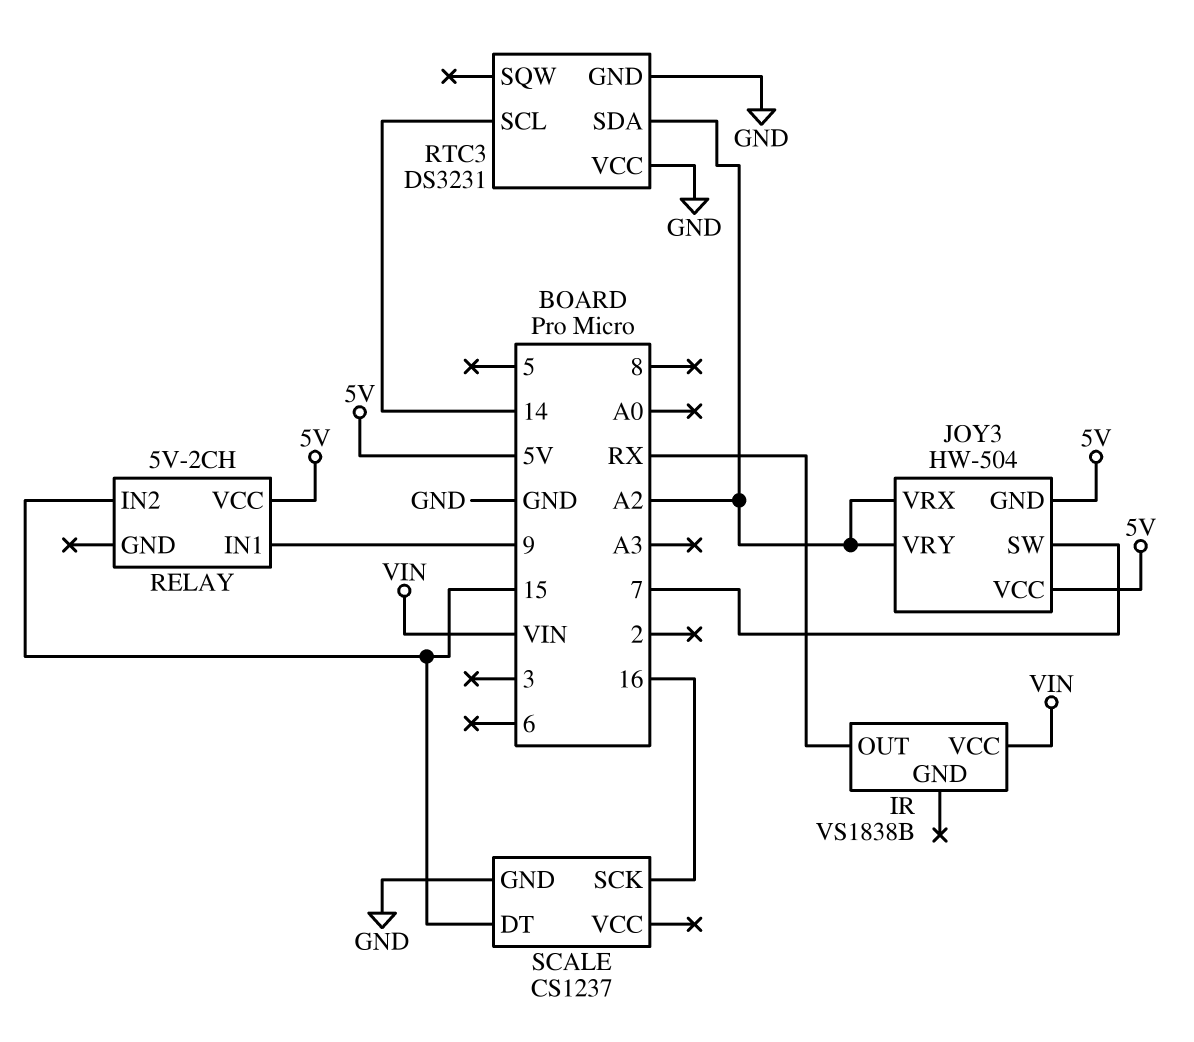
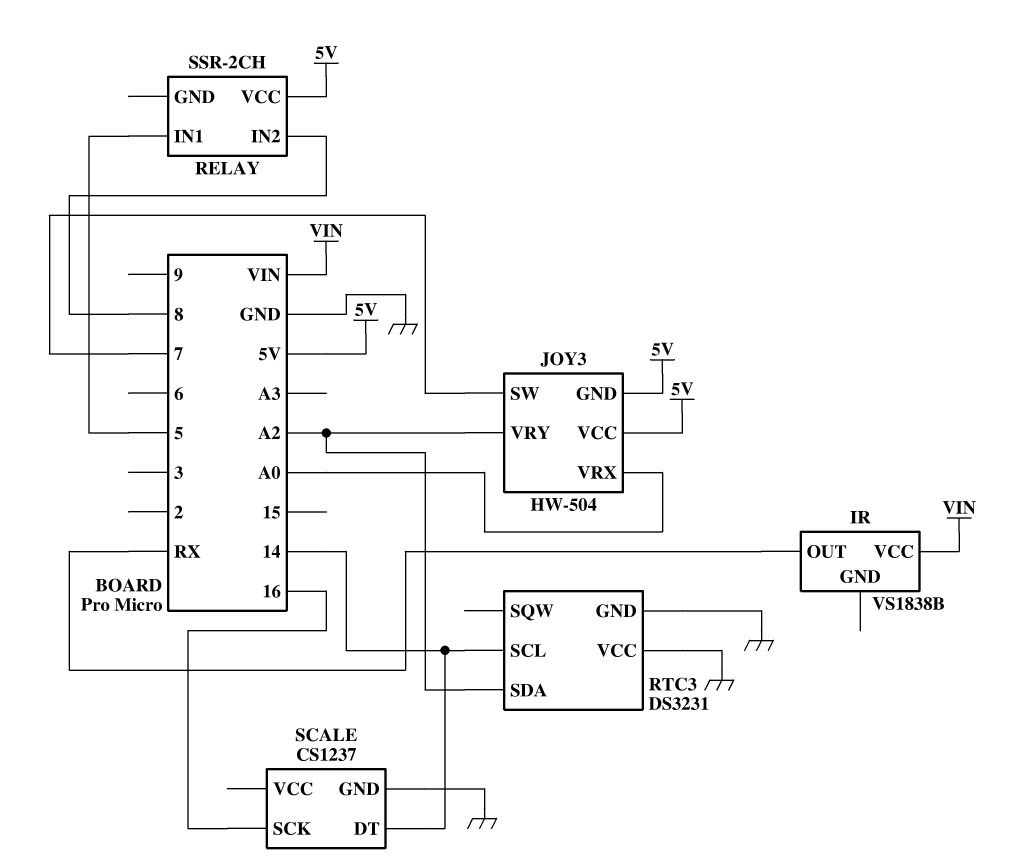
JOY3 pin VRX: A2 -> A0
RELAY: 5V-2CH -> SSR-2CH
RELAY pin IN1: 9 -> 5
RELAY pin IN2: 15 -> 8
SCALE pin DT: 15 -> 14

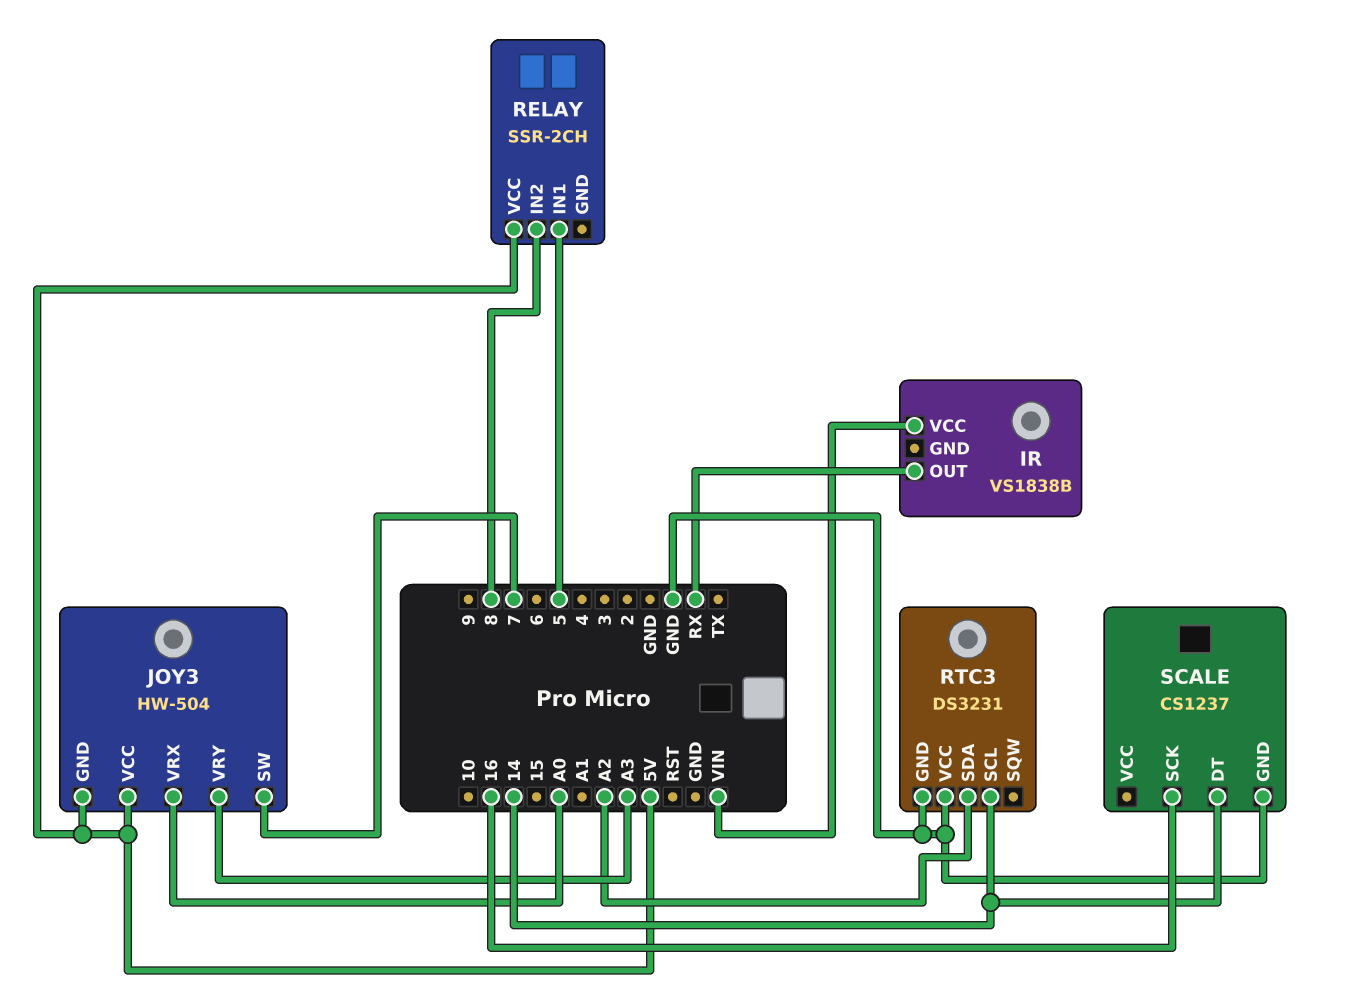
JOY3 pin VRY: A2 -> A3

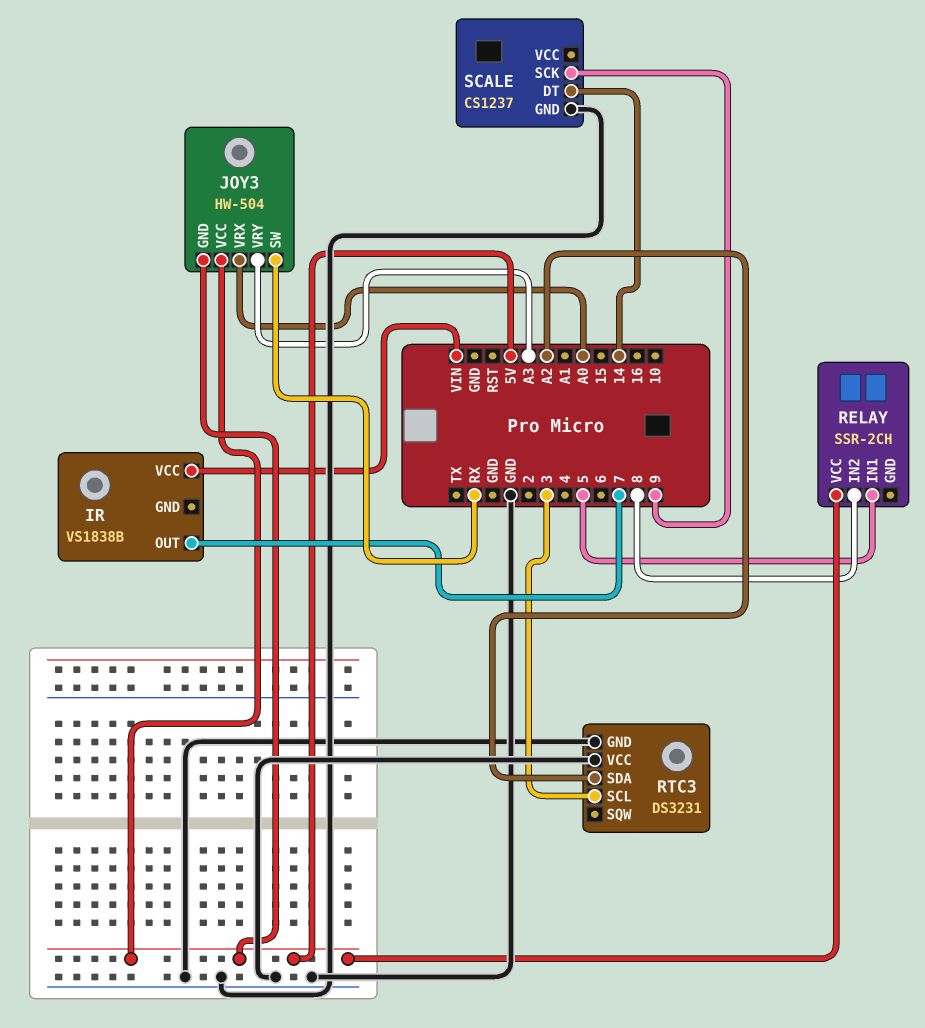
IR pin OUT: RX -> 7
JOY3 pin SW: 7 -> RX
RTC3 pin SCL: 14 -> 3
SCALE pin SCK: 16 -> 9

